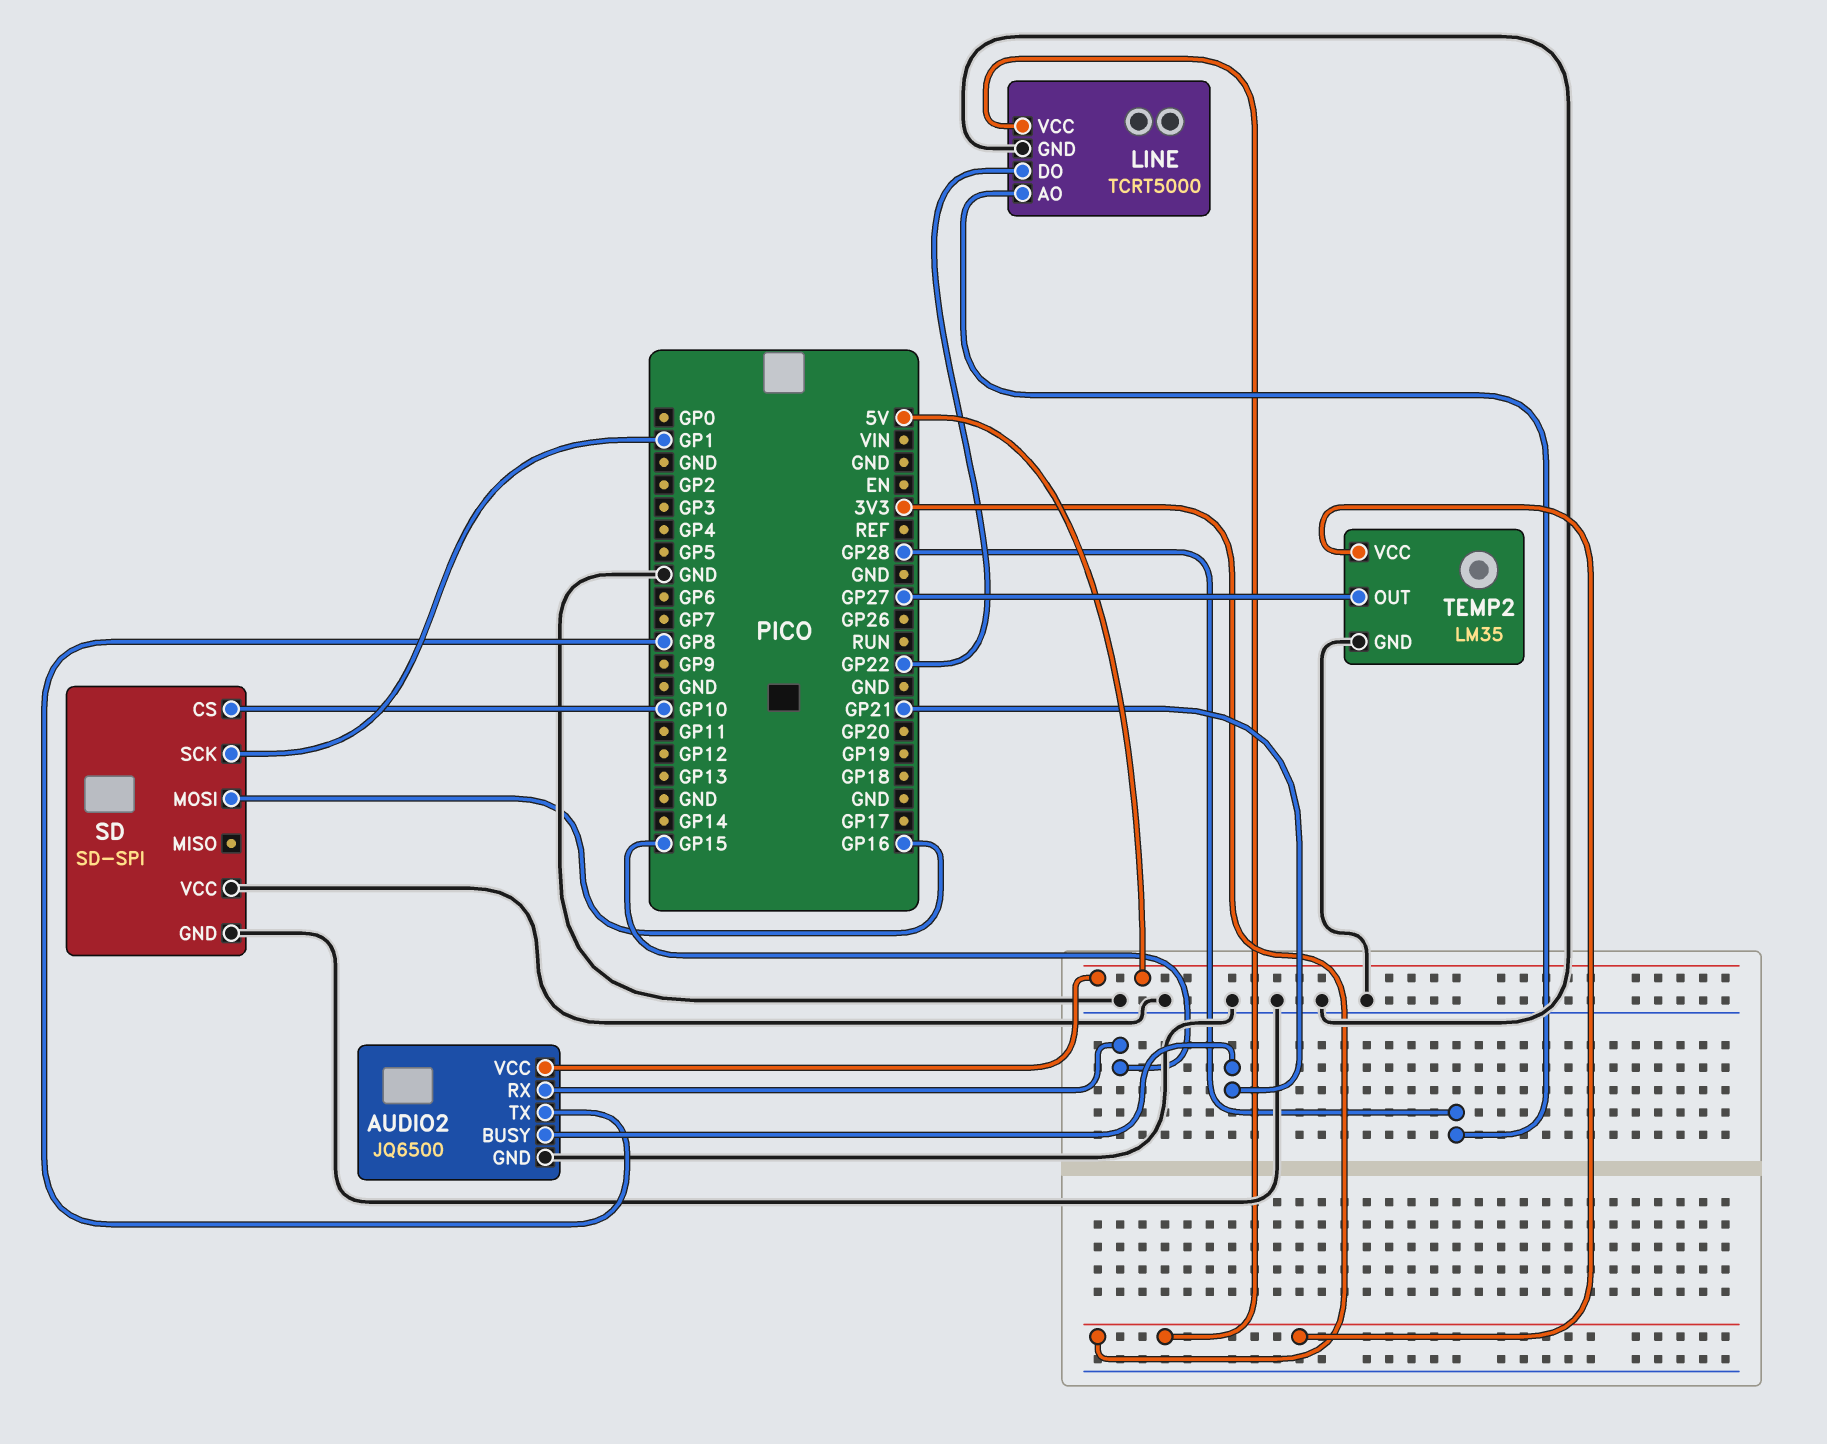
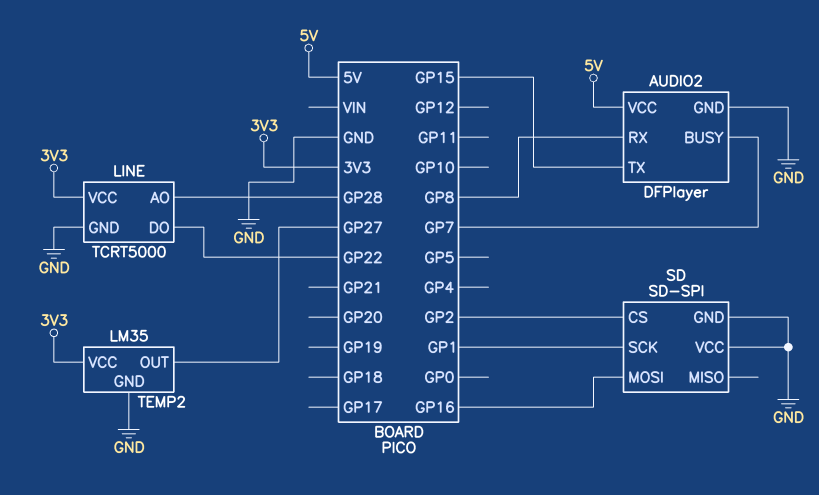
AUDIO2: JQ6500 -> DFPlayer
AUDIO2 pin BUSY: GP21 -> GP7
AUDIO2 pin RX: GP15 -> GP8
AUDIO2 pin TX: GP8 -> GP15
SD pin CS: GP10 -> GP2

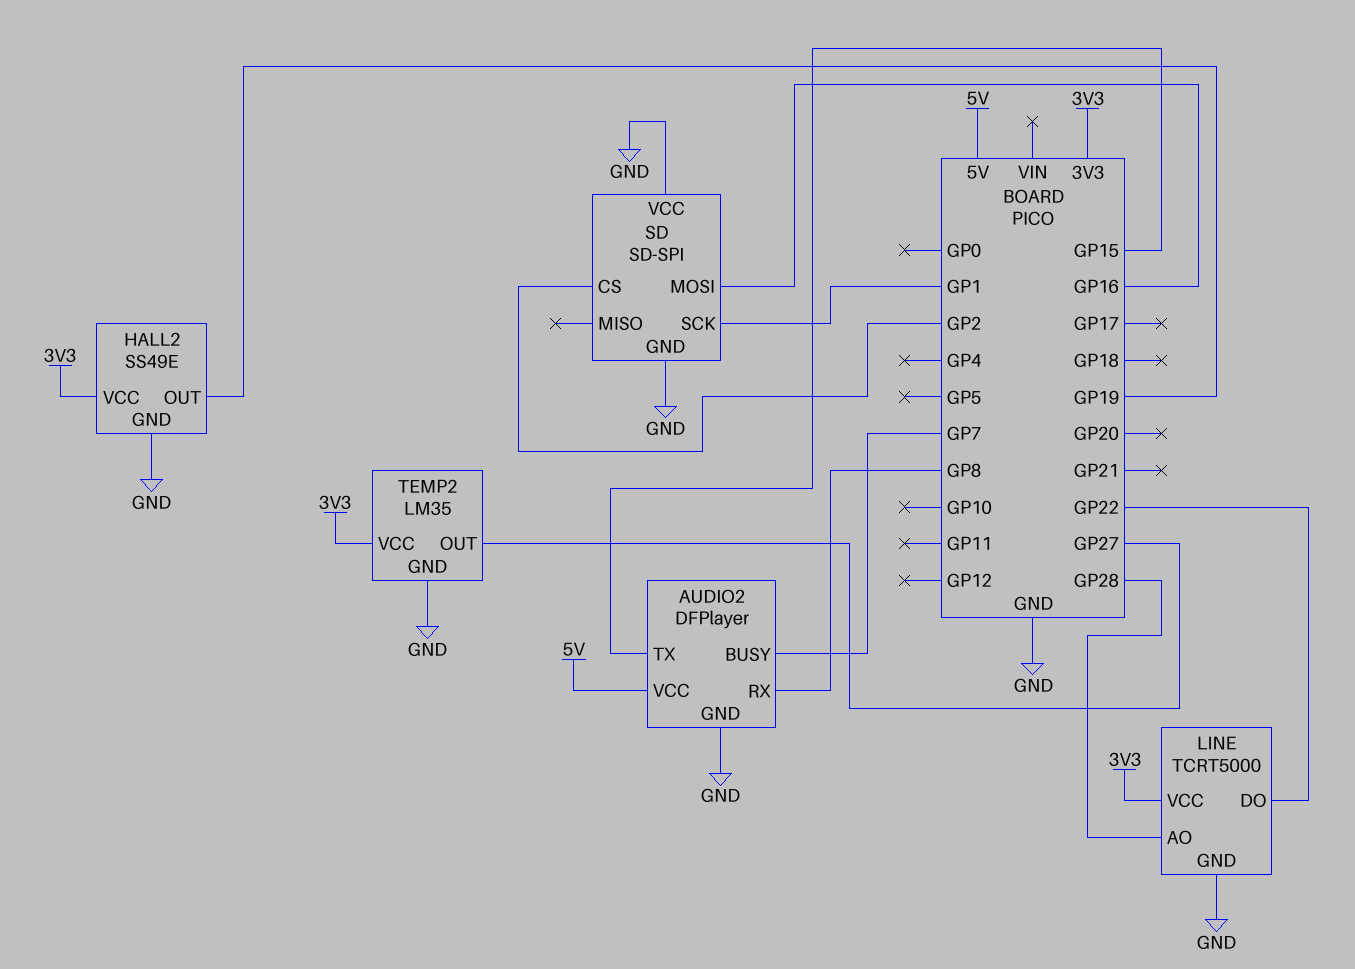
HALL2: none -> SS49E
HALL2 pin GND: none -> GND
HALL2 pin OUT: none -> GP19
HALL2 pin VCC: none -> 3V3

